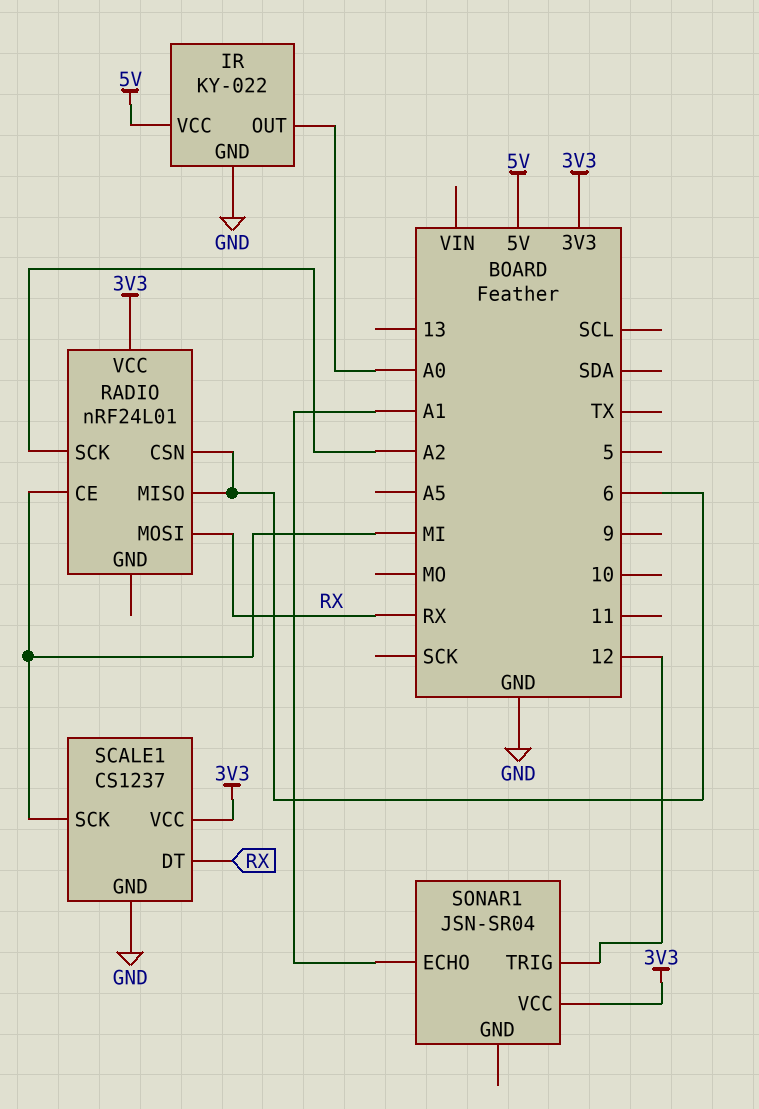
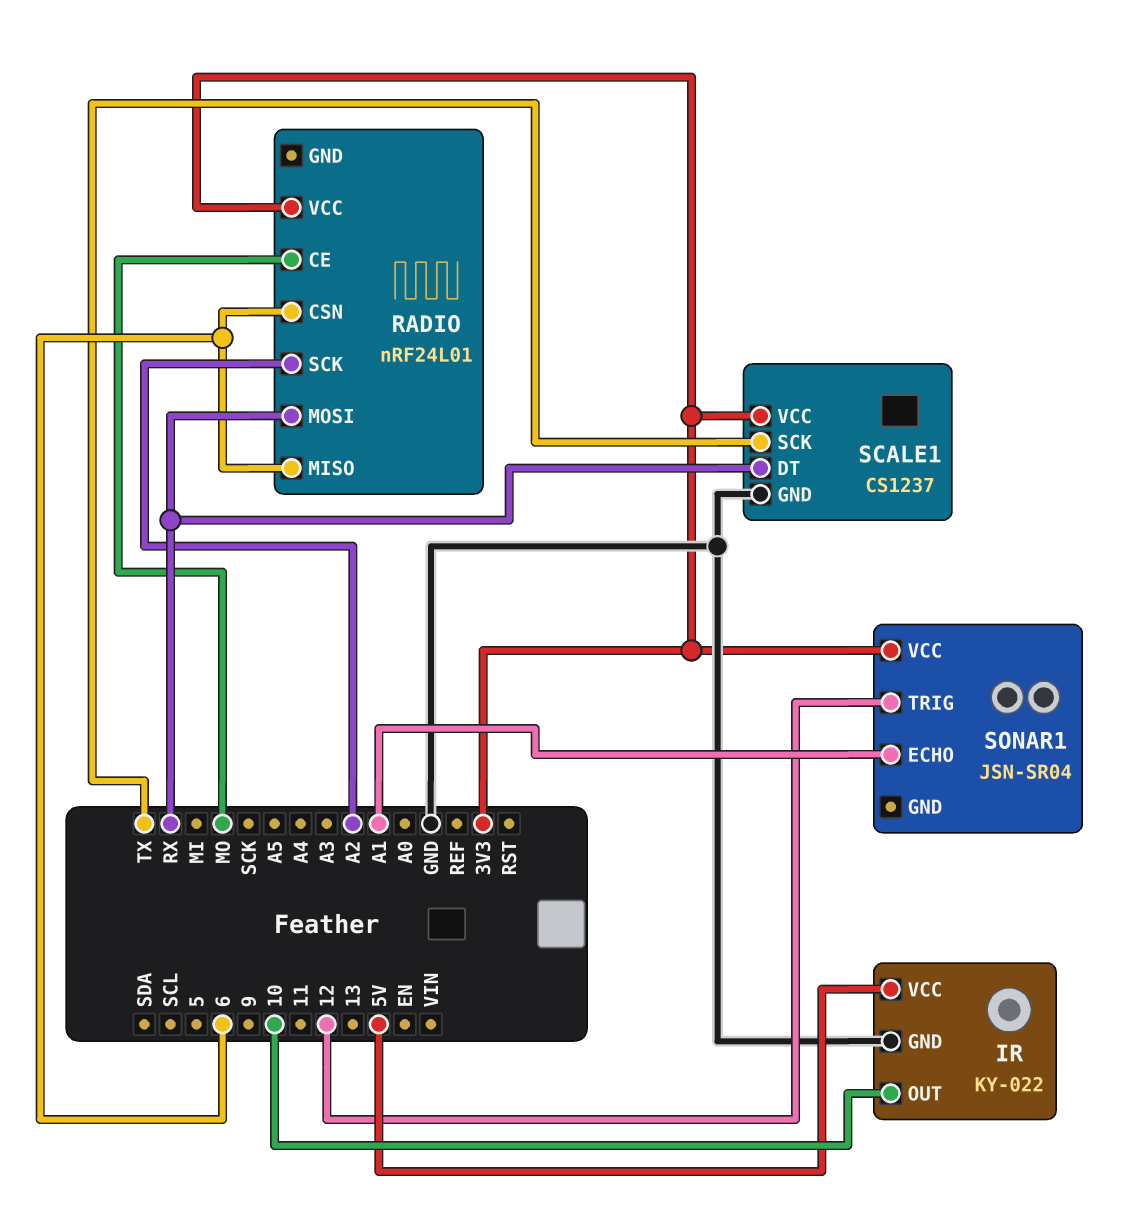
IR pin OUT: A0 -> 10
RADIO pin CE: MI -> MO
SCALE1 pin SCK: MI -> TX

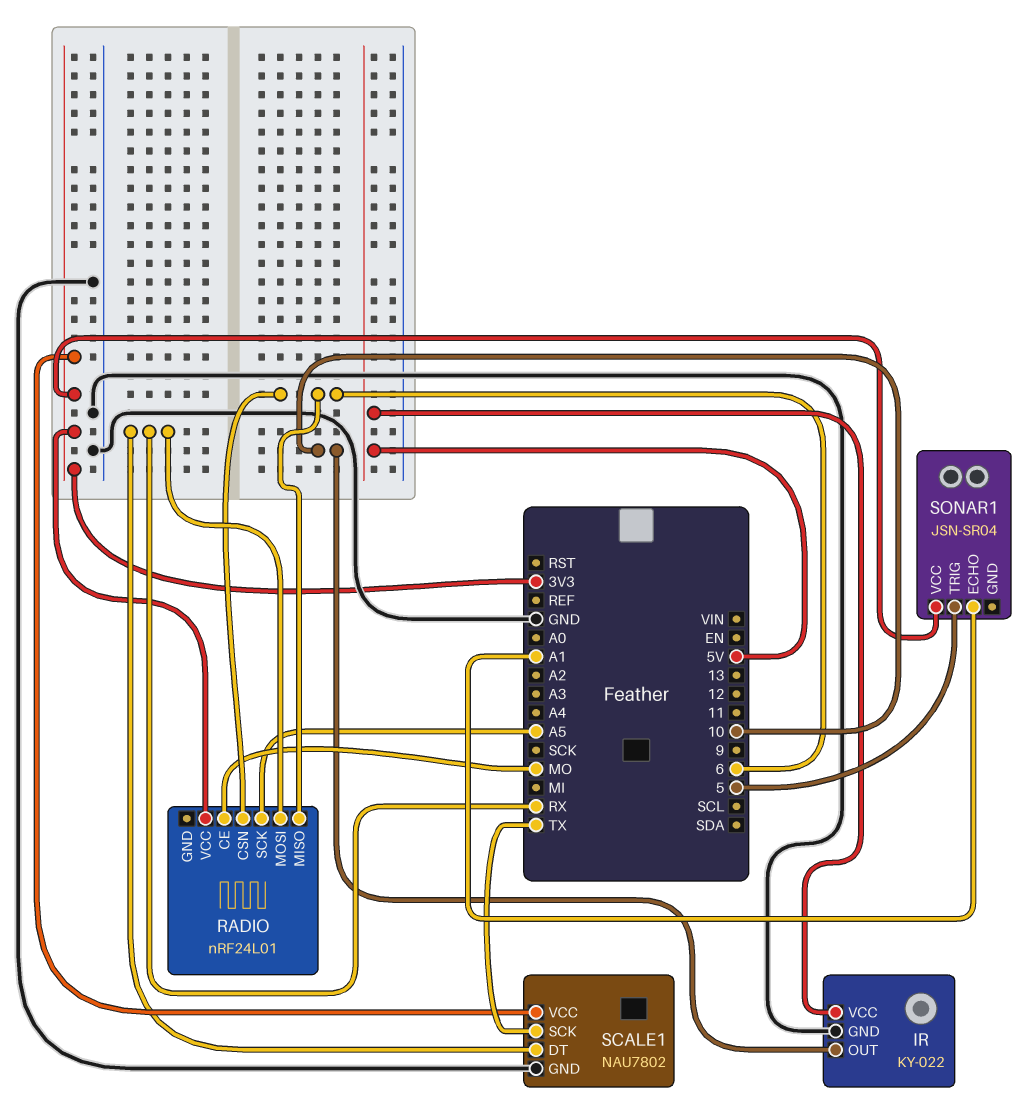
RADIO pin SCK: A2 -> A5
SCALE1: CS1237 -> NAU7802
SONAR1 pin TRIG: 12 -> 5

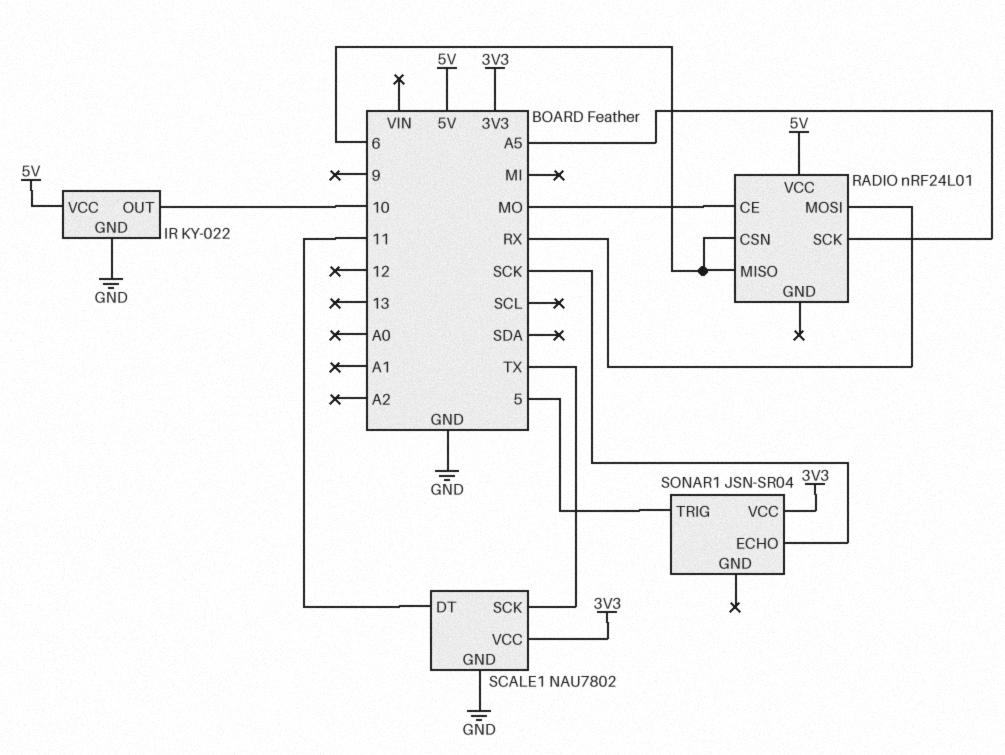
RADIO pin VCC: 3V3 -> 5V
SCALE1 pin DT: RX -> 11
SONAR1 pin ECHO: A1 -> SCK

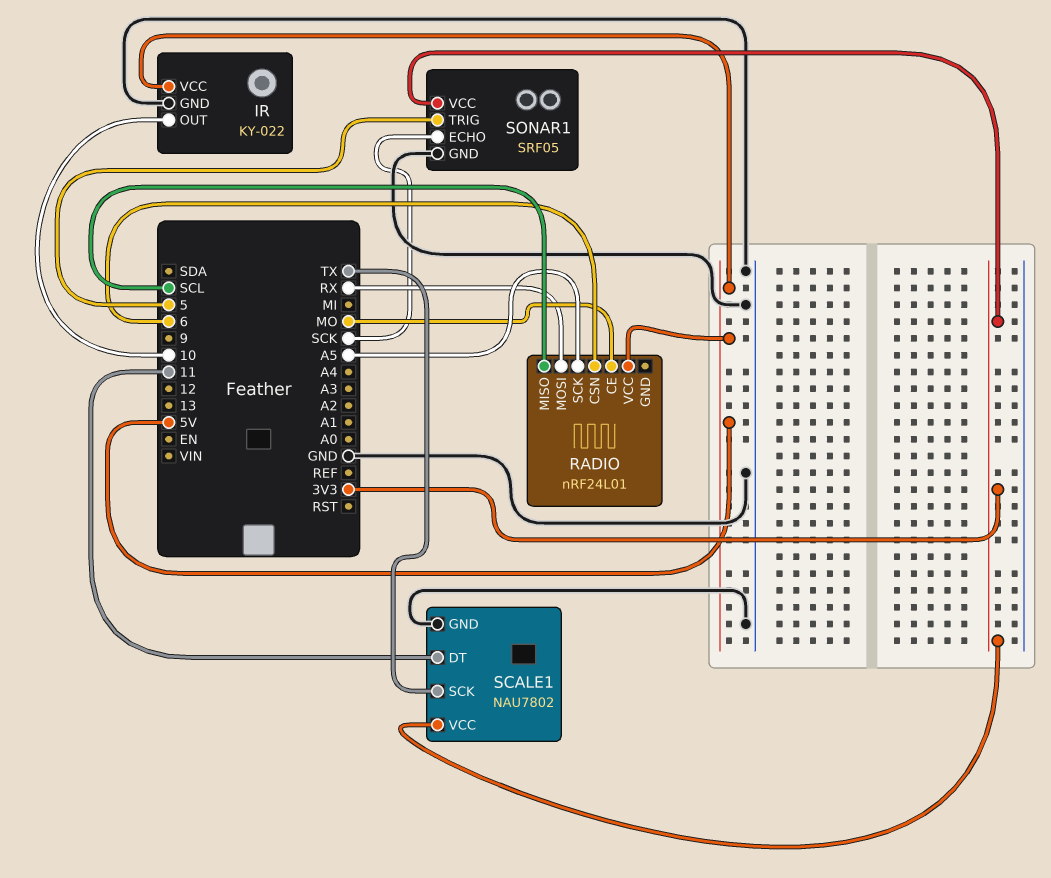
RADIO pin MISO: 6 -> SCL
SONAR1: JSN-SR04 -> SRF05
SONAR1 pin GND: none -> GND

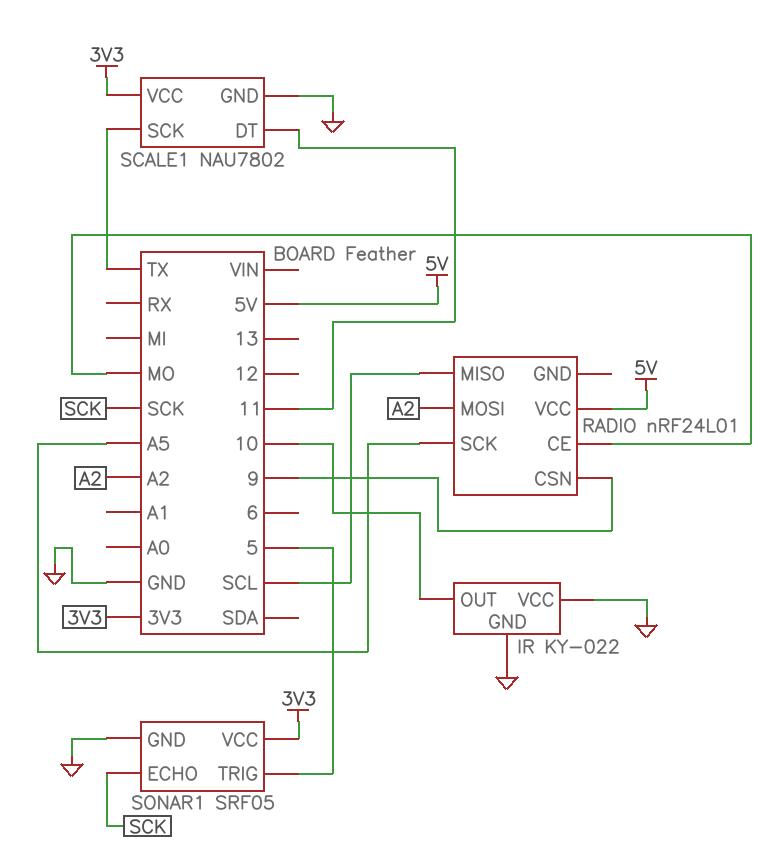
IR pin VCC: 5V -> GND
RADIO pin CSN: 6 -> 9
RADIO pin MOSI: RX -> A2

